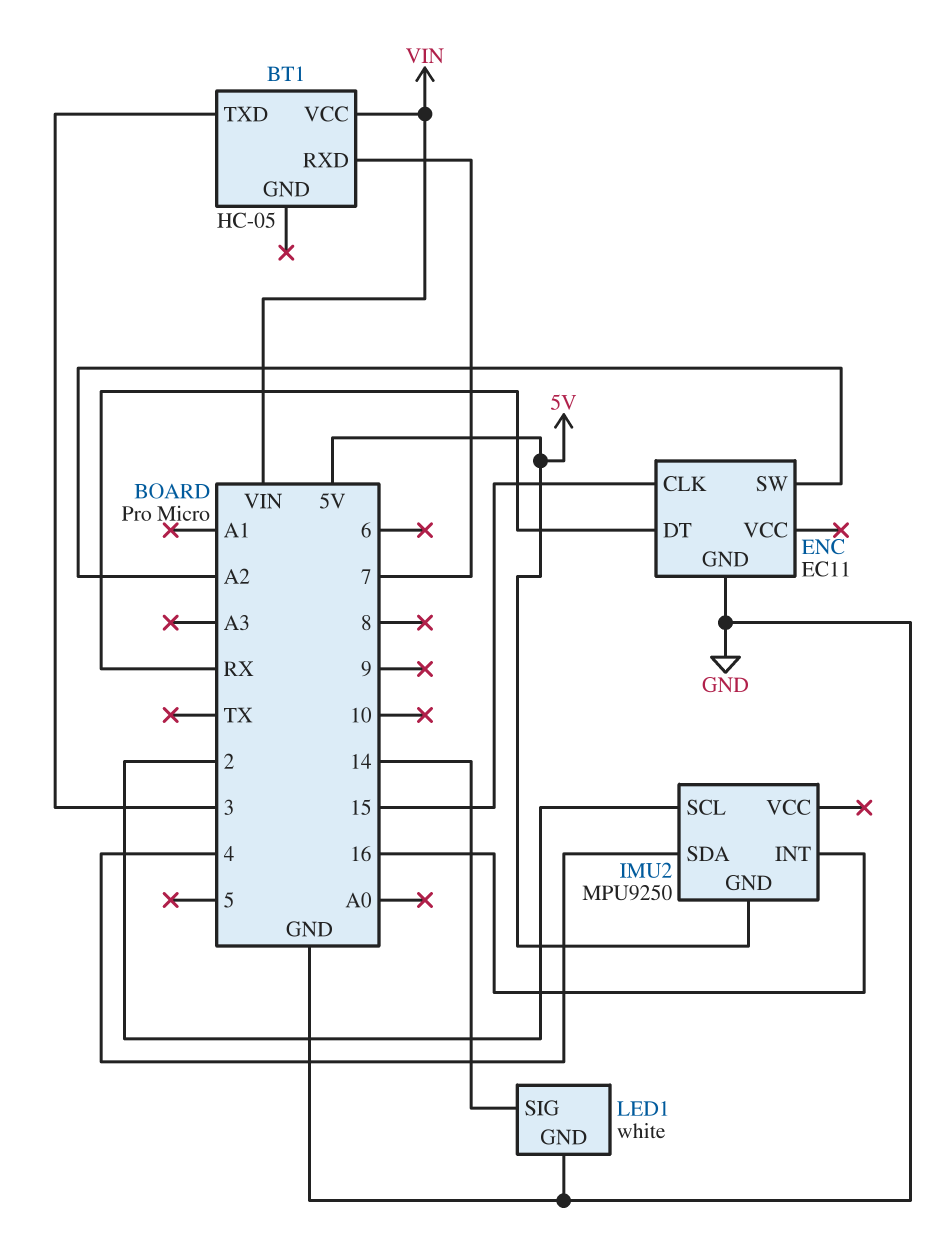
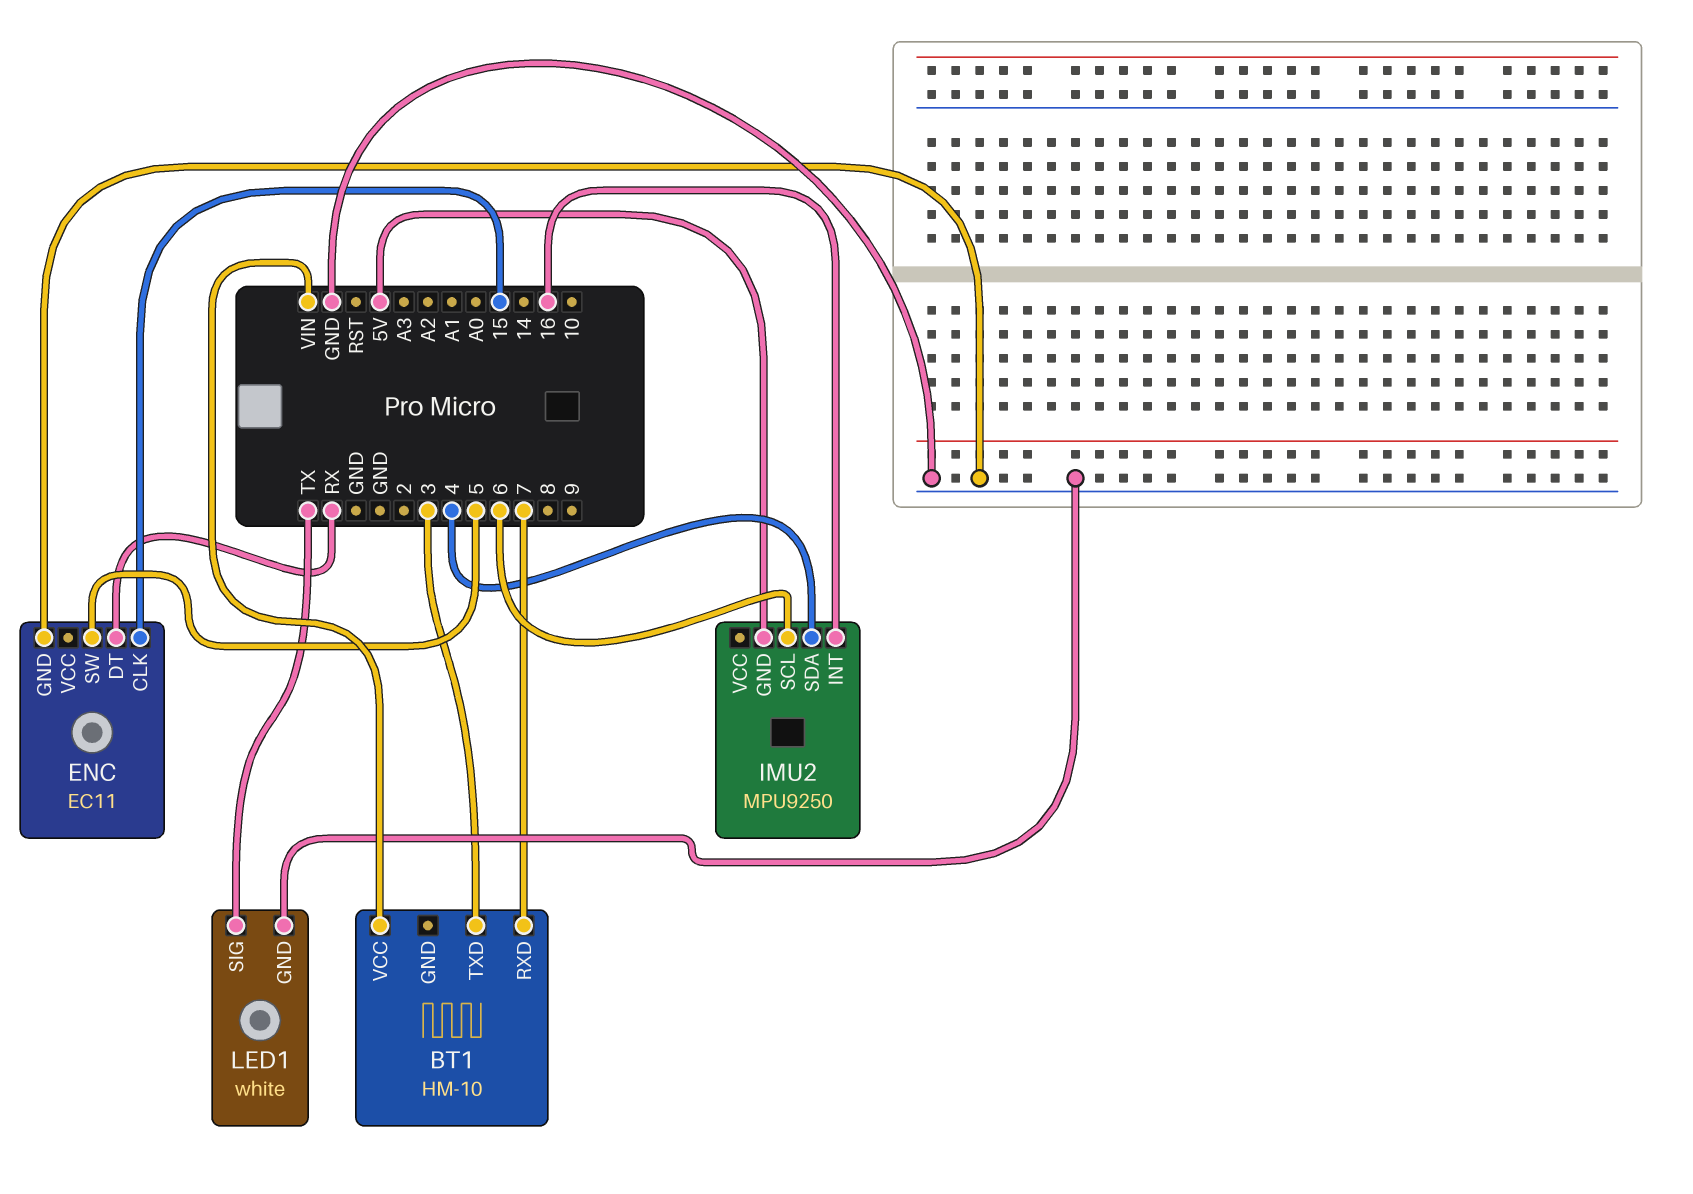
BT1: HC-05 -> HM-10
ENC pin SW: A2 -> 5
IMU2 pin SCL: 2 -> 6
LED1 pin SIG: 14 -> TX

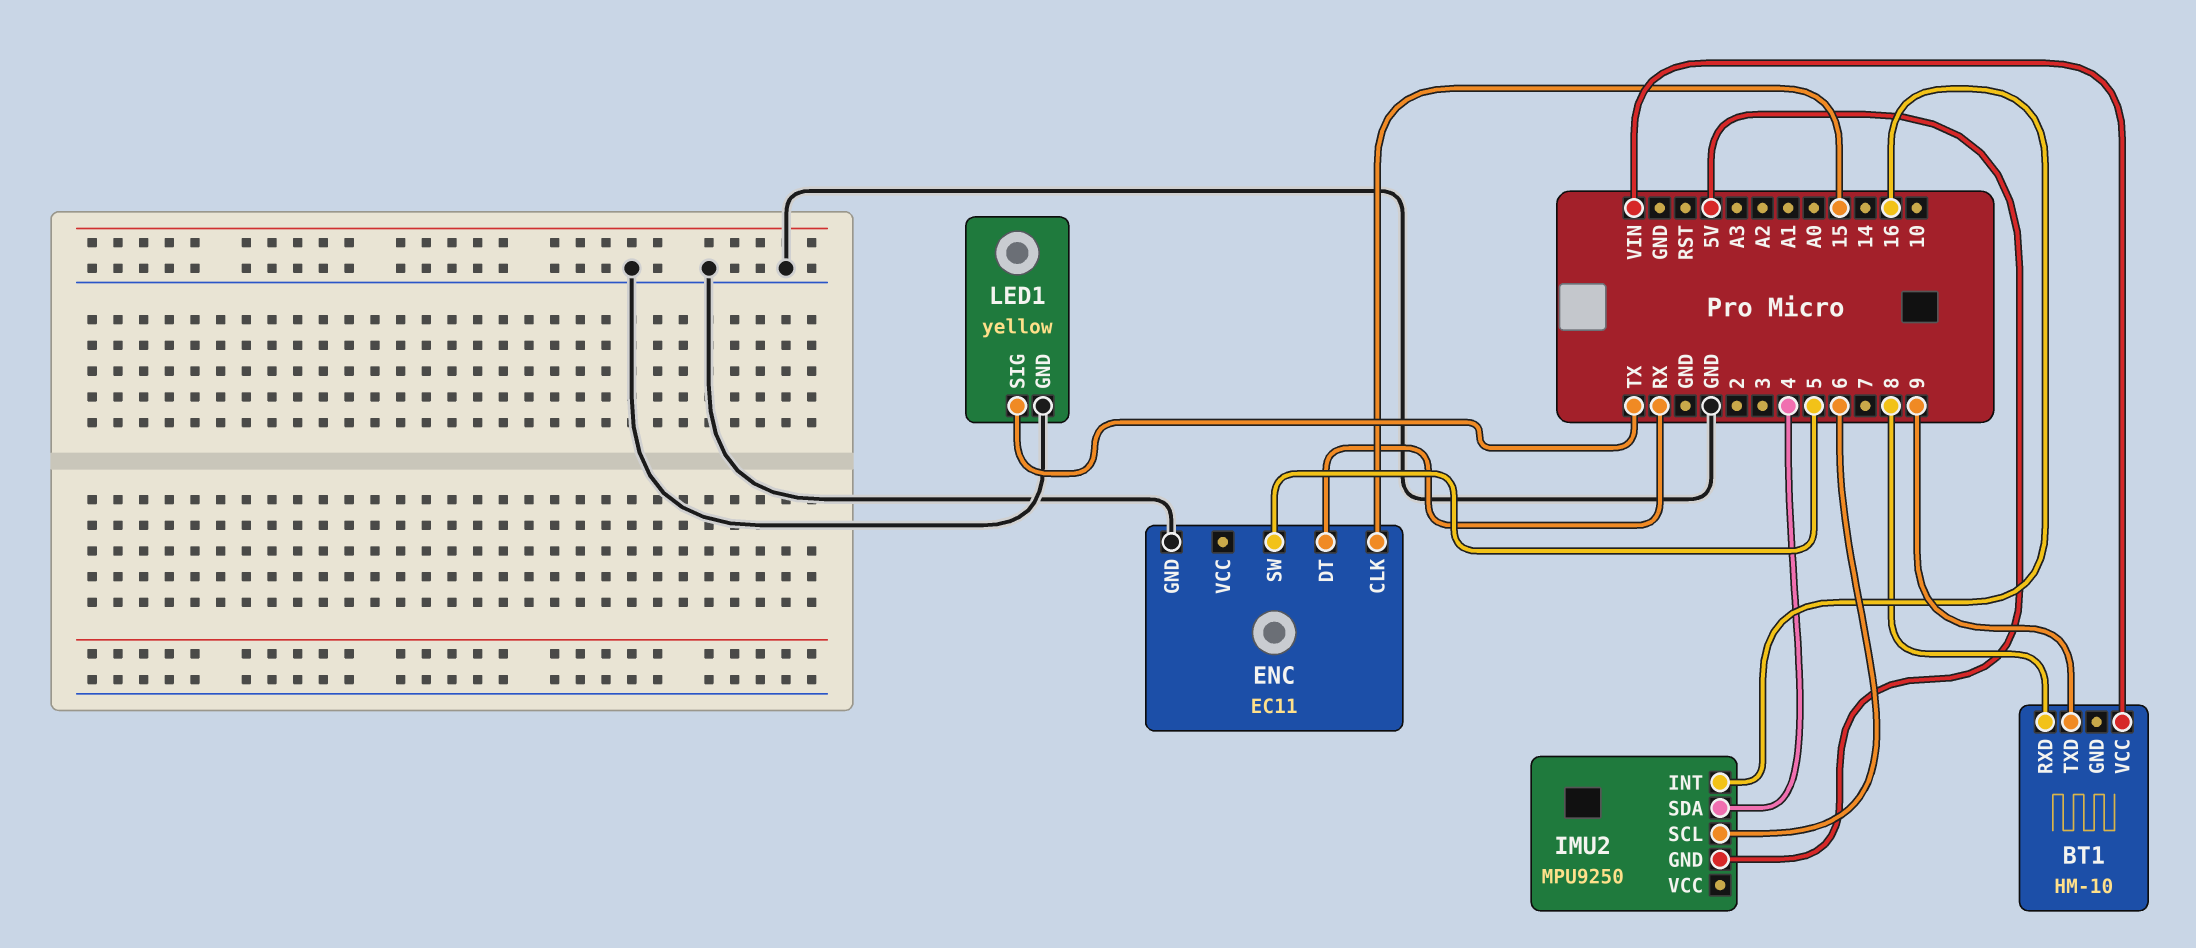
BT1 pin RXD: 7 -> 8
BT1 pin TXD: 3 -> 9
LED1: white -> yellow

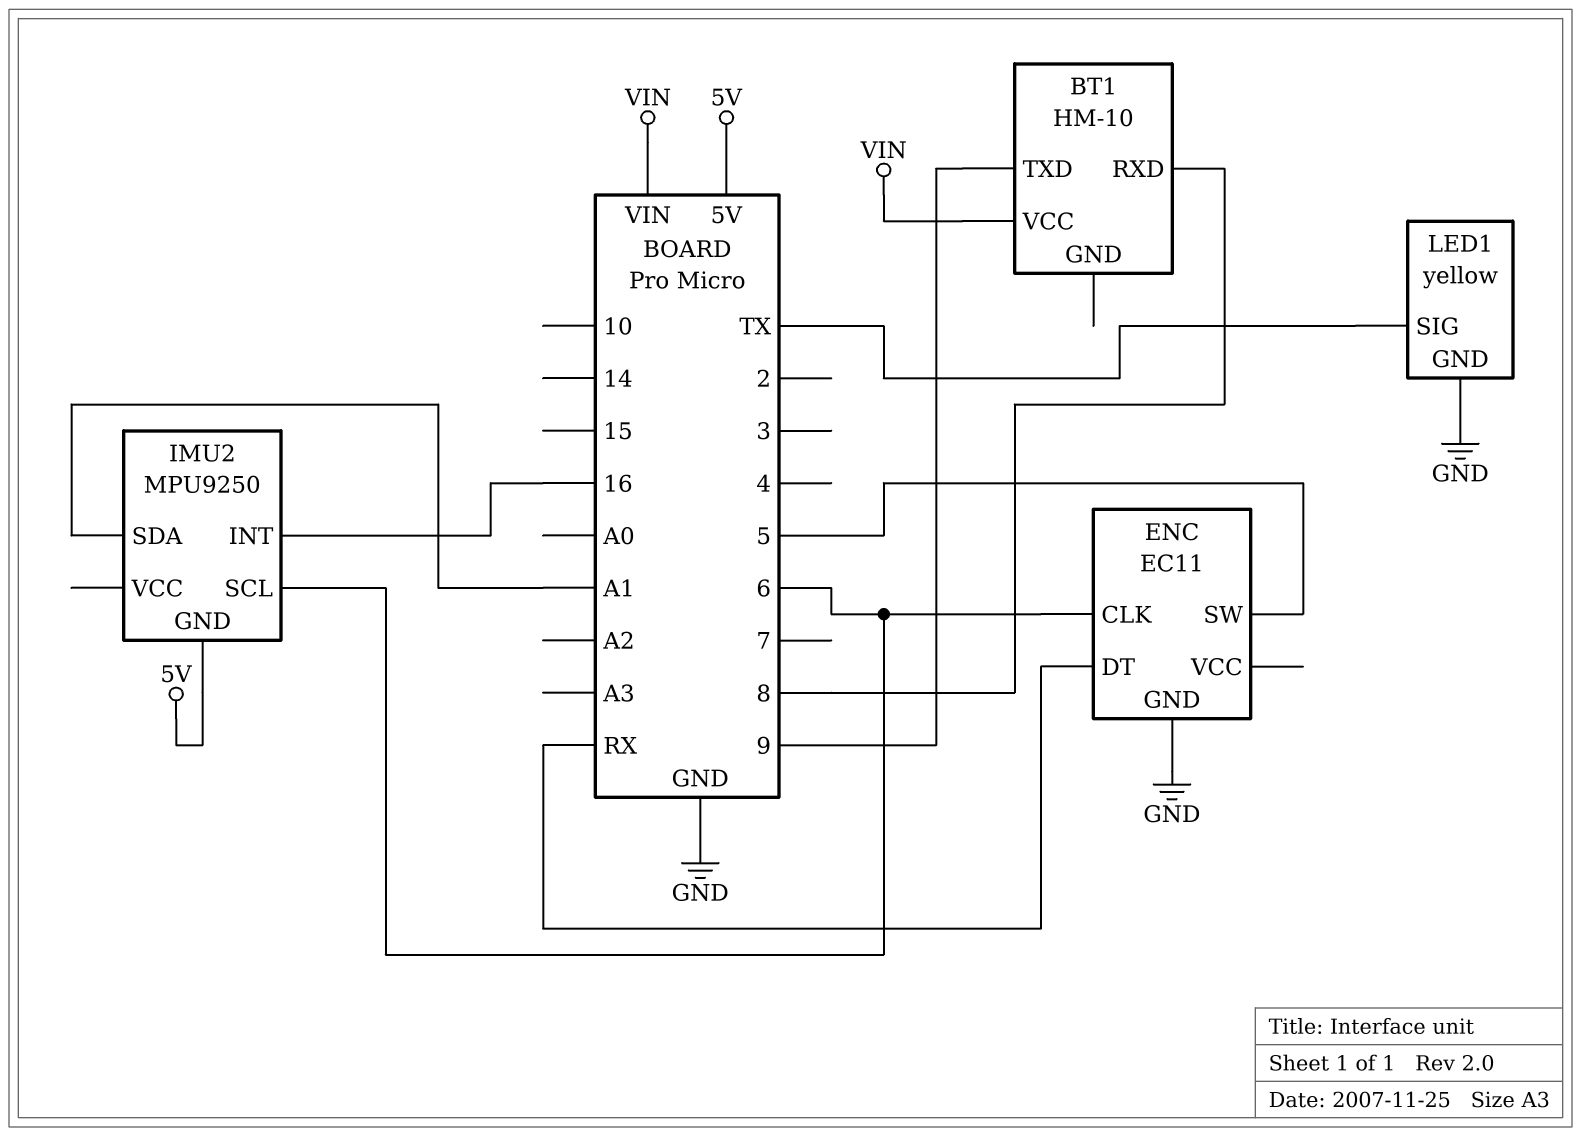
ENC pin CLK: 15 -> 6
IMU2 pin SDA: 4 -> A1

